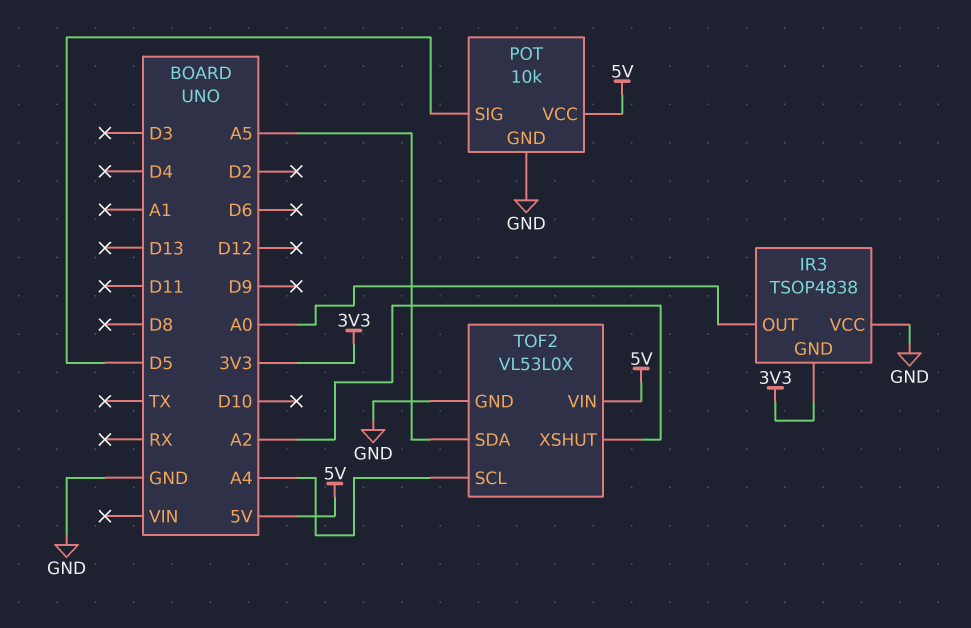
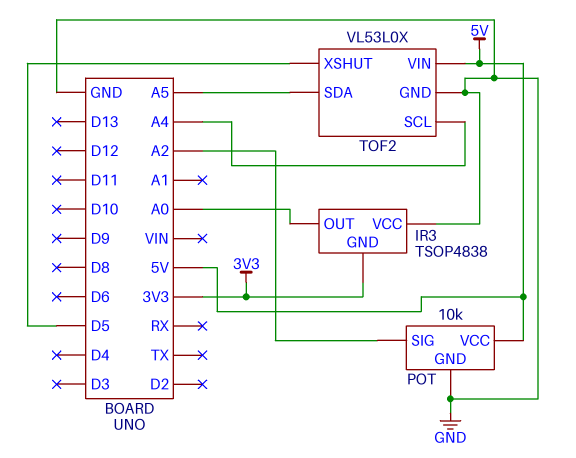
POT pin SIG: D5 -> A2
TOF2 pin XSHUT: A2 -> D5

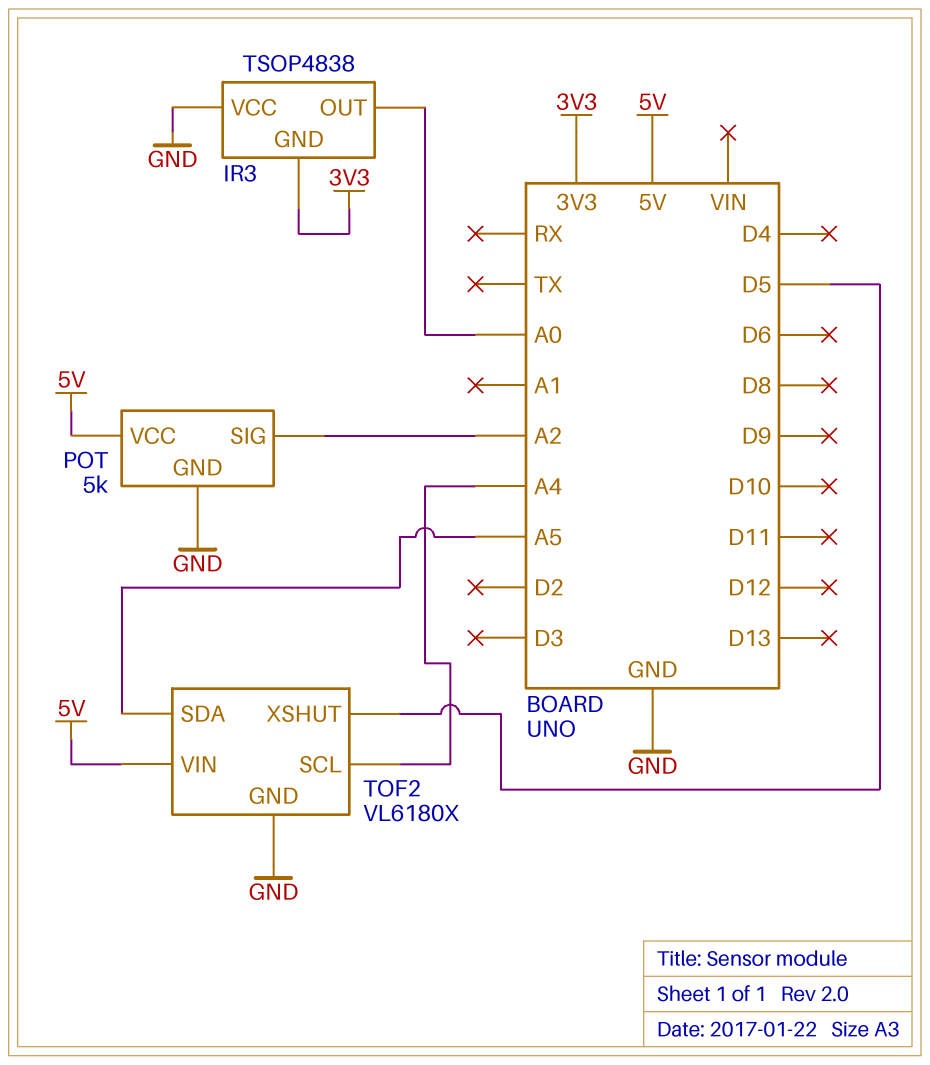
POT: 10k -> 5k
TOF2: VL53L0X -> VL6180X

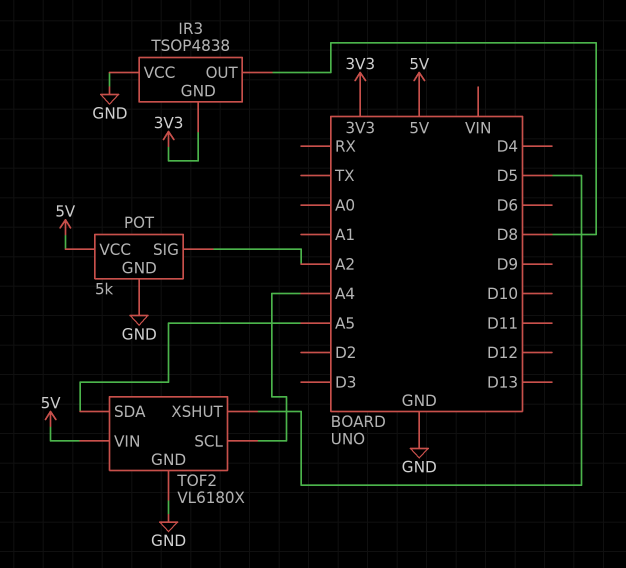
IR3 pin OUT: A0 -> D8

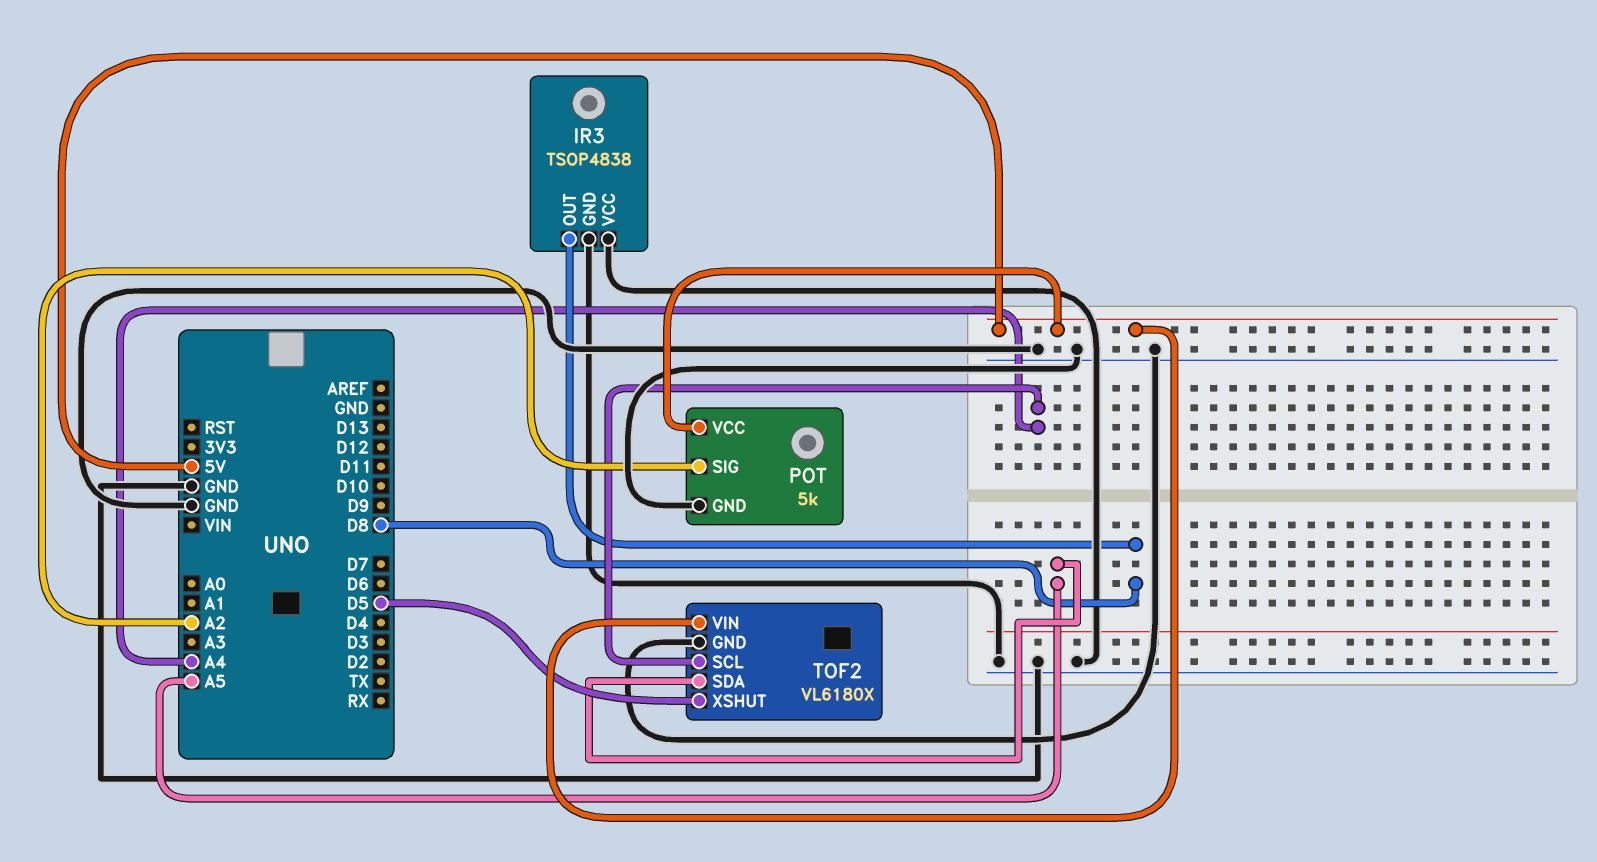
IR3 pin GND: 3V3 -> GND

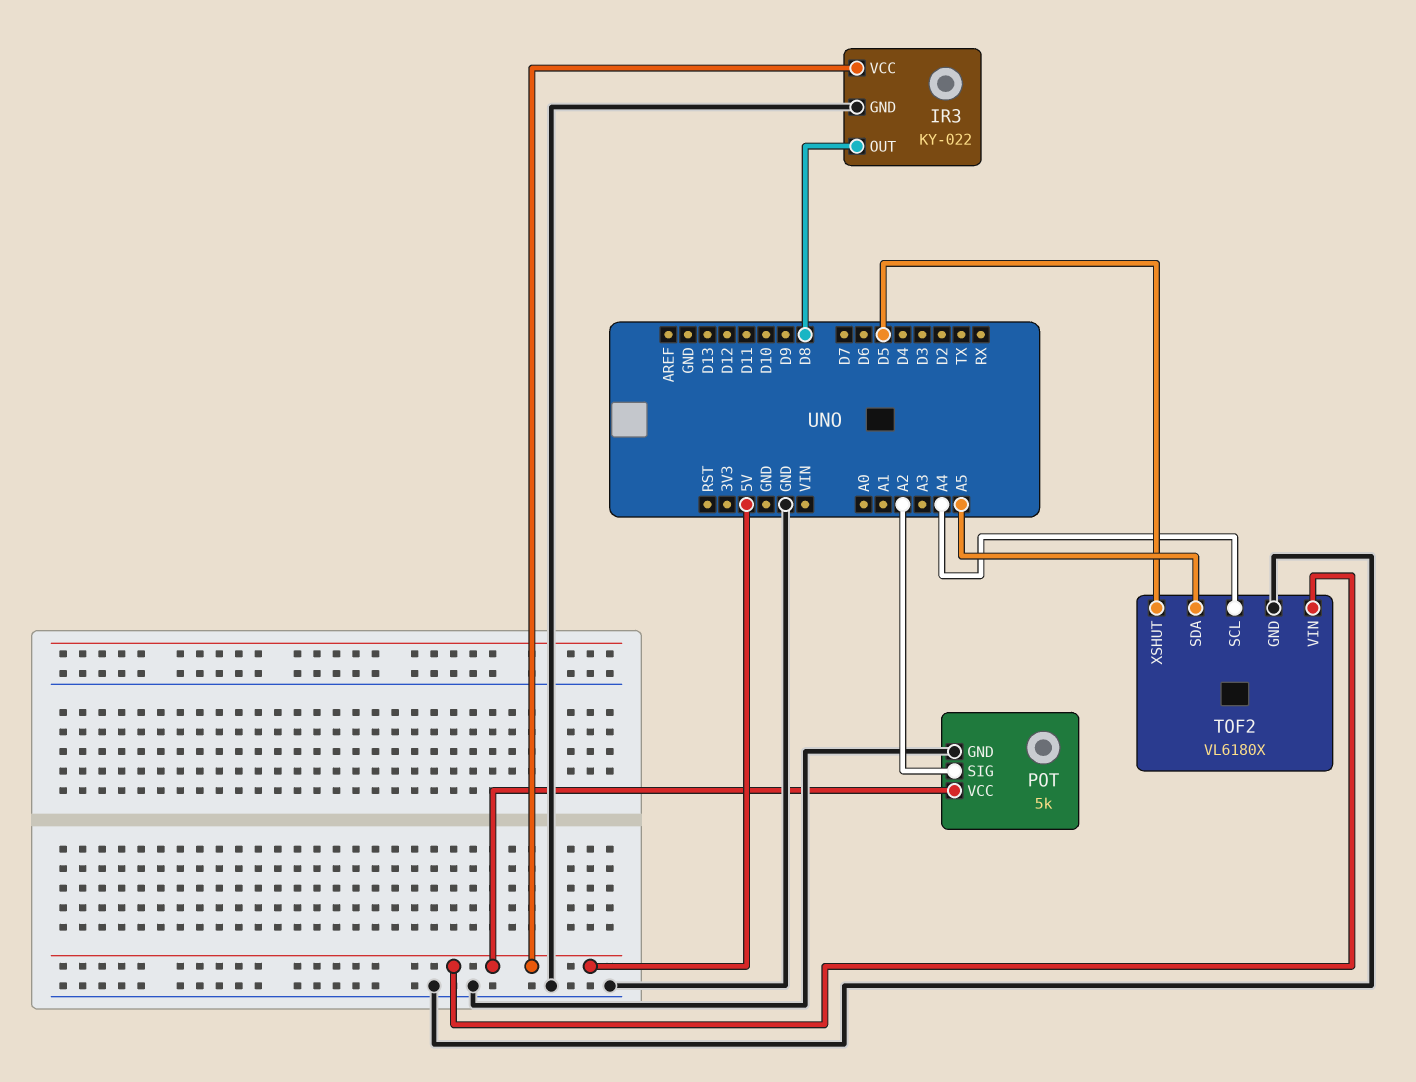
IR3: TSOP4838 -> KY-022
IR3 pin VCC: GND -> 5V

